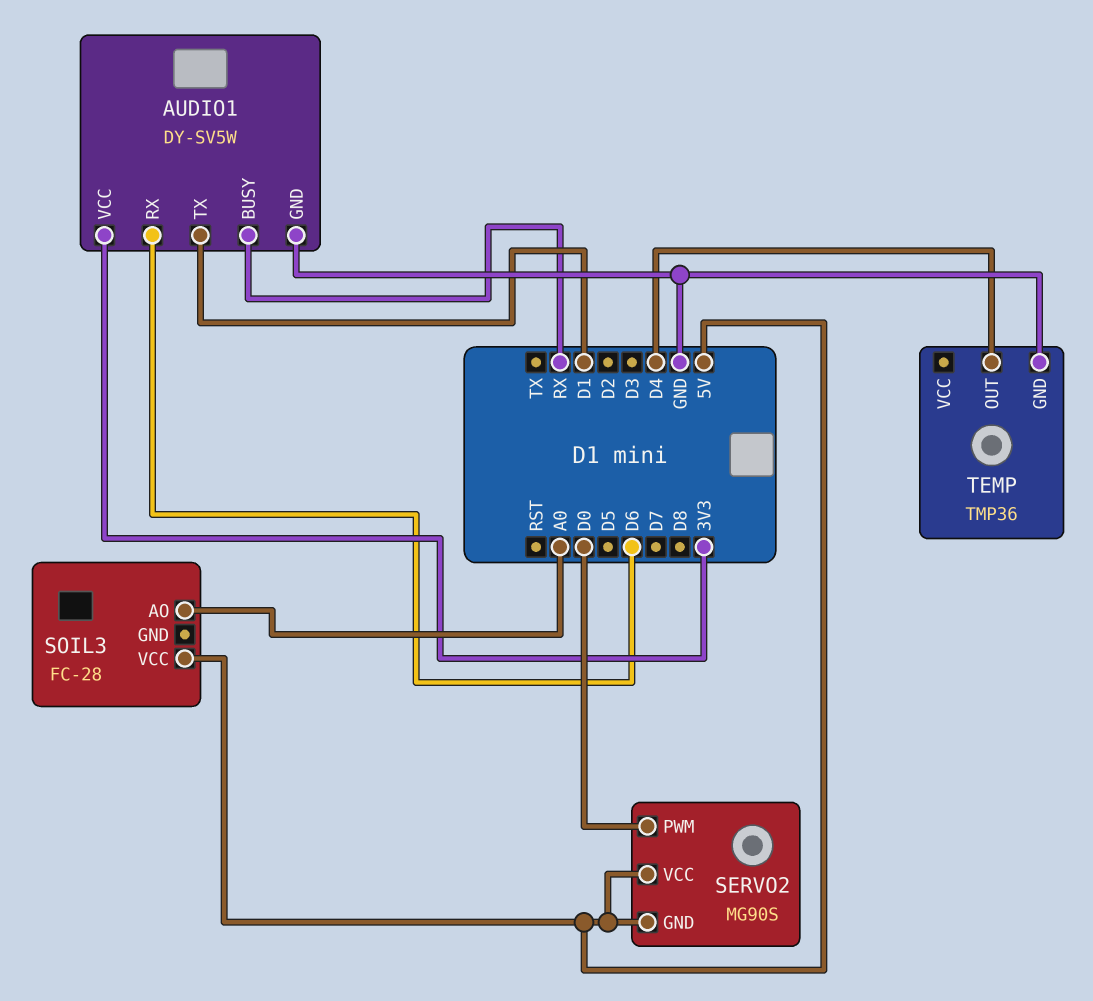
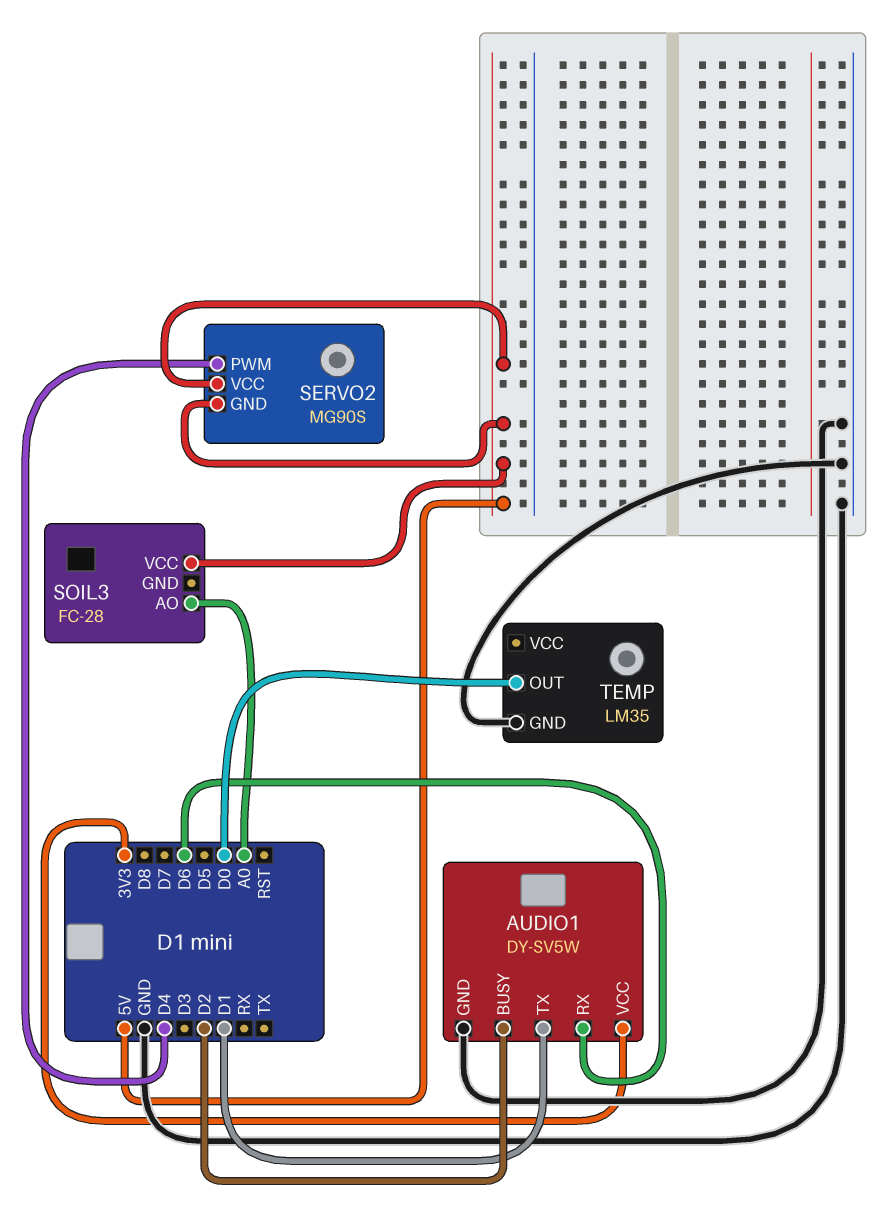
AUDIO1 pin BUSY: RX -> D2
SERVO2 pin PWM: D0 -> D4
TEMP: TMP36 -> LM35
TEMP pin OUT: D4 -> D0

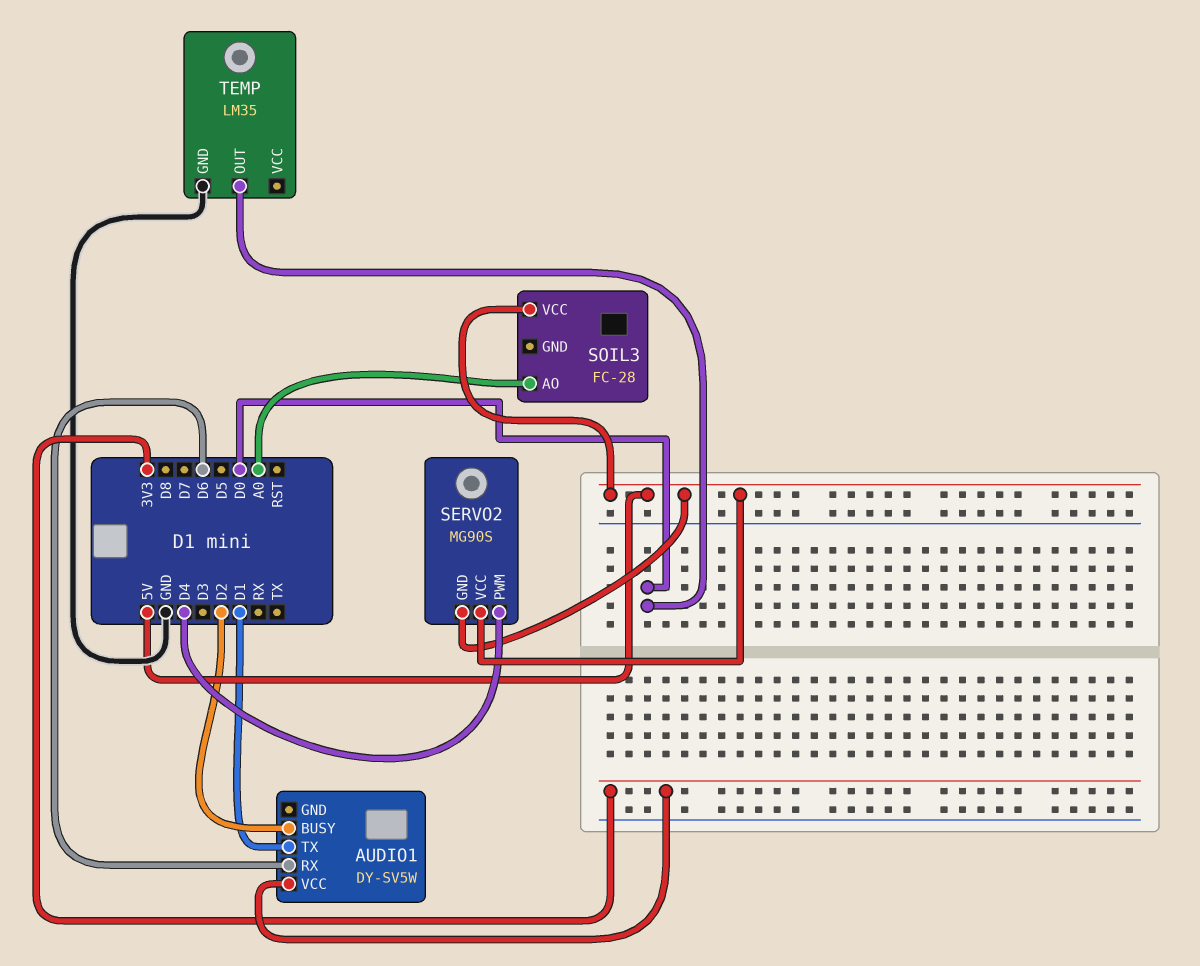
AUDIO1 pin GND: GND -> none

